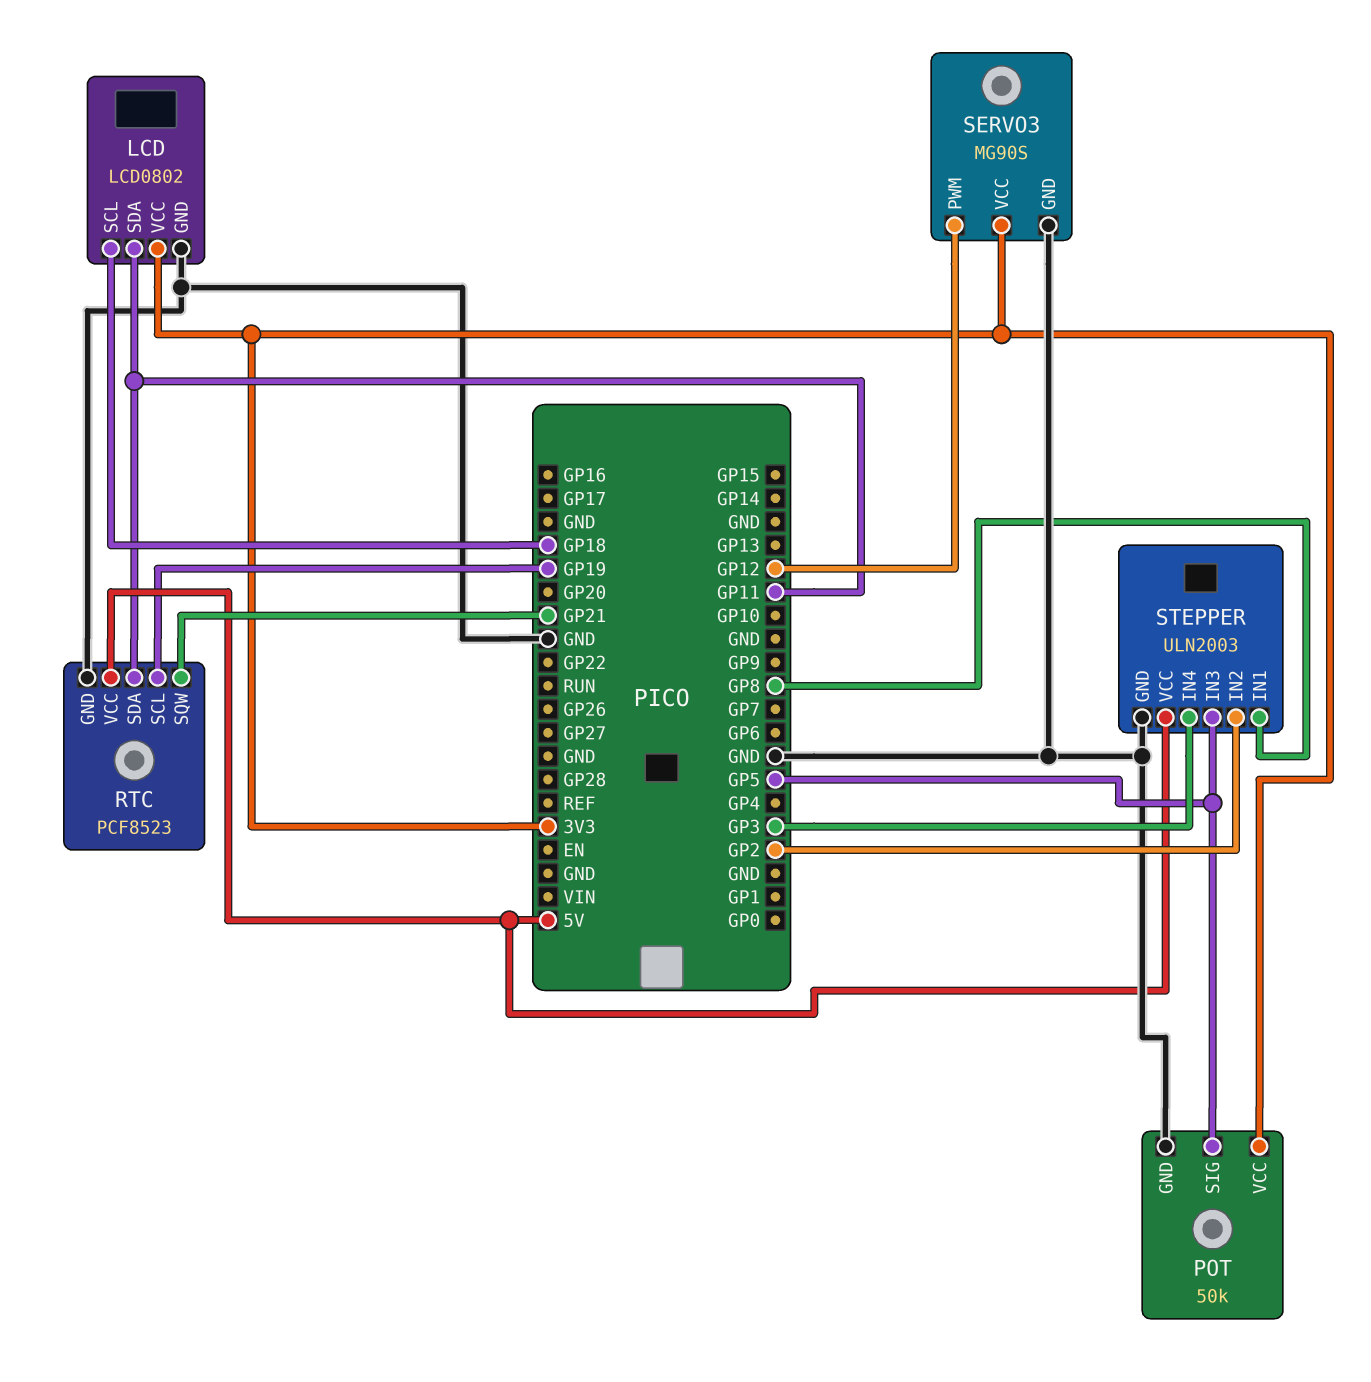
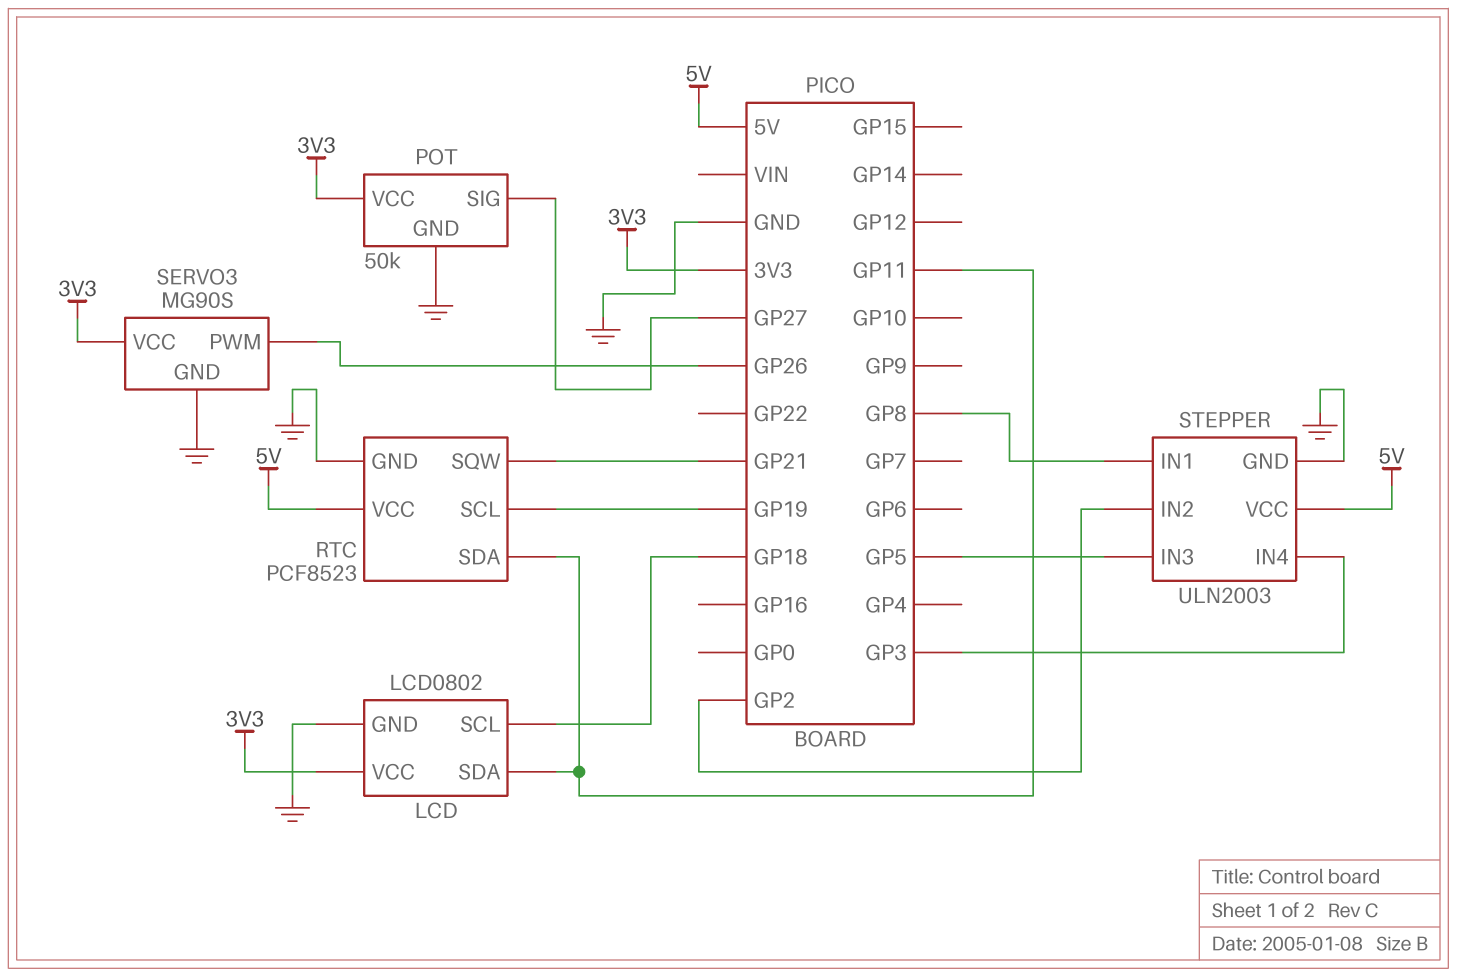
POT pin SIG: GP5 -> GP27
SERVO3 pin PWM: GP12 -> GP26

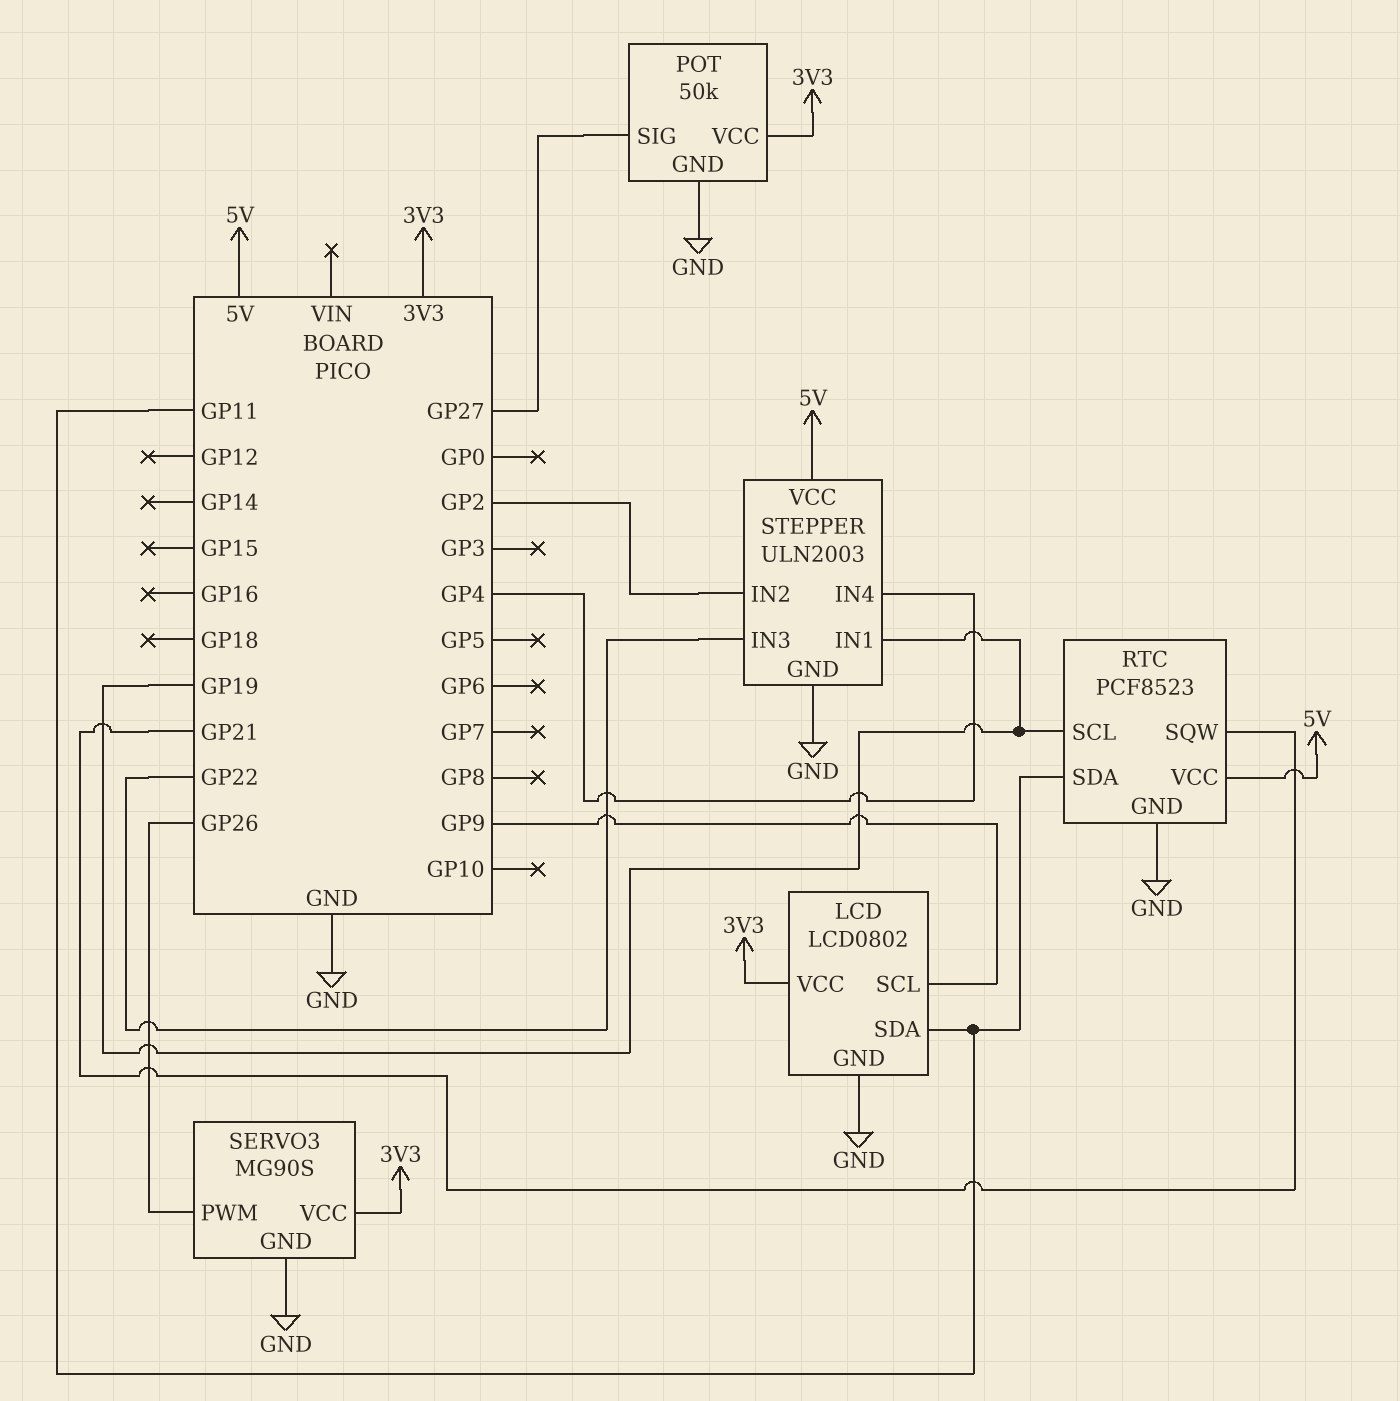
LCD pin SCL: GP18 -> GP9
STEPPER pin IN1: GP8 -> GP19
STEPPER pin IN3: GP5 -> GP22
STEPPER pin IN4: GP3 -> GP4

